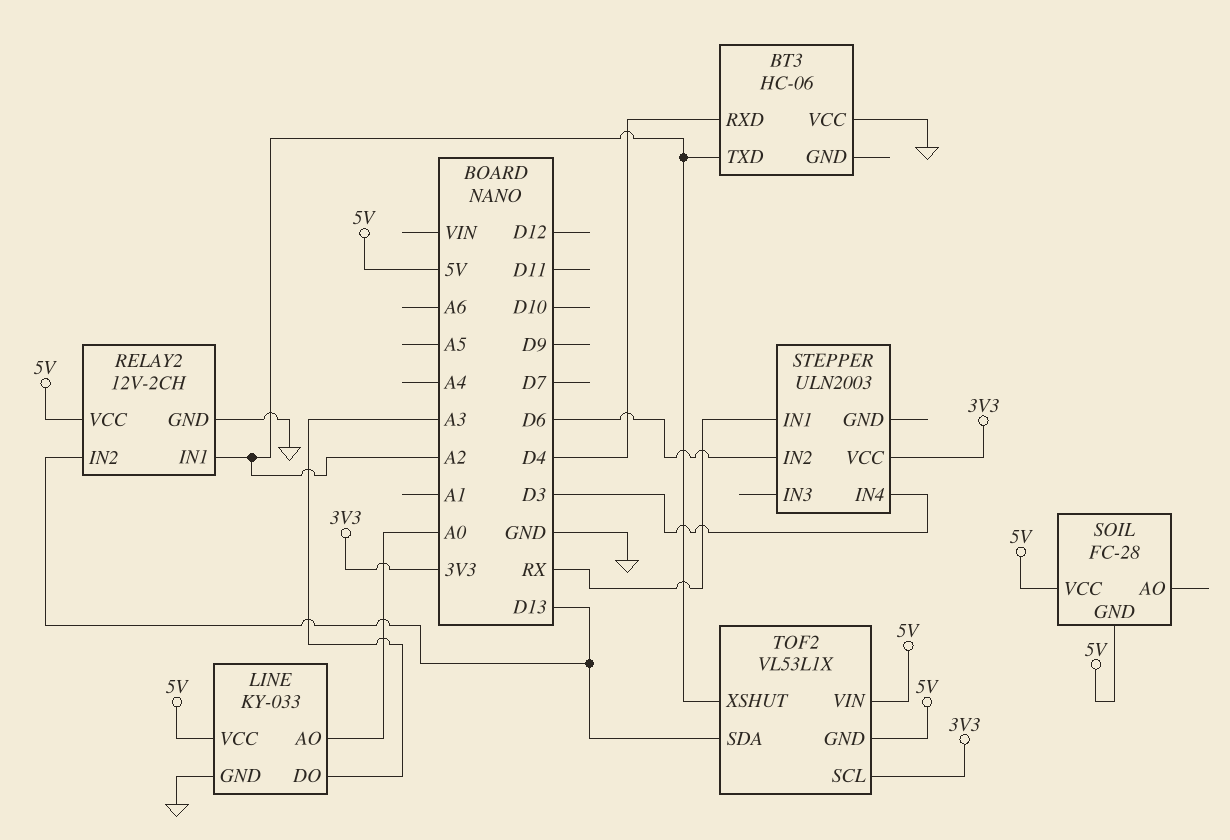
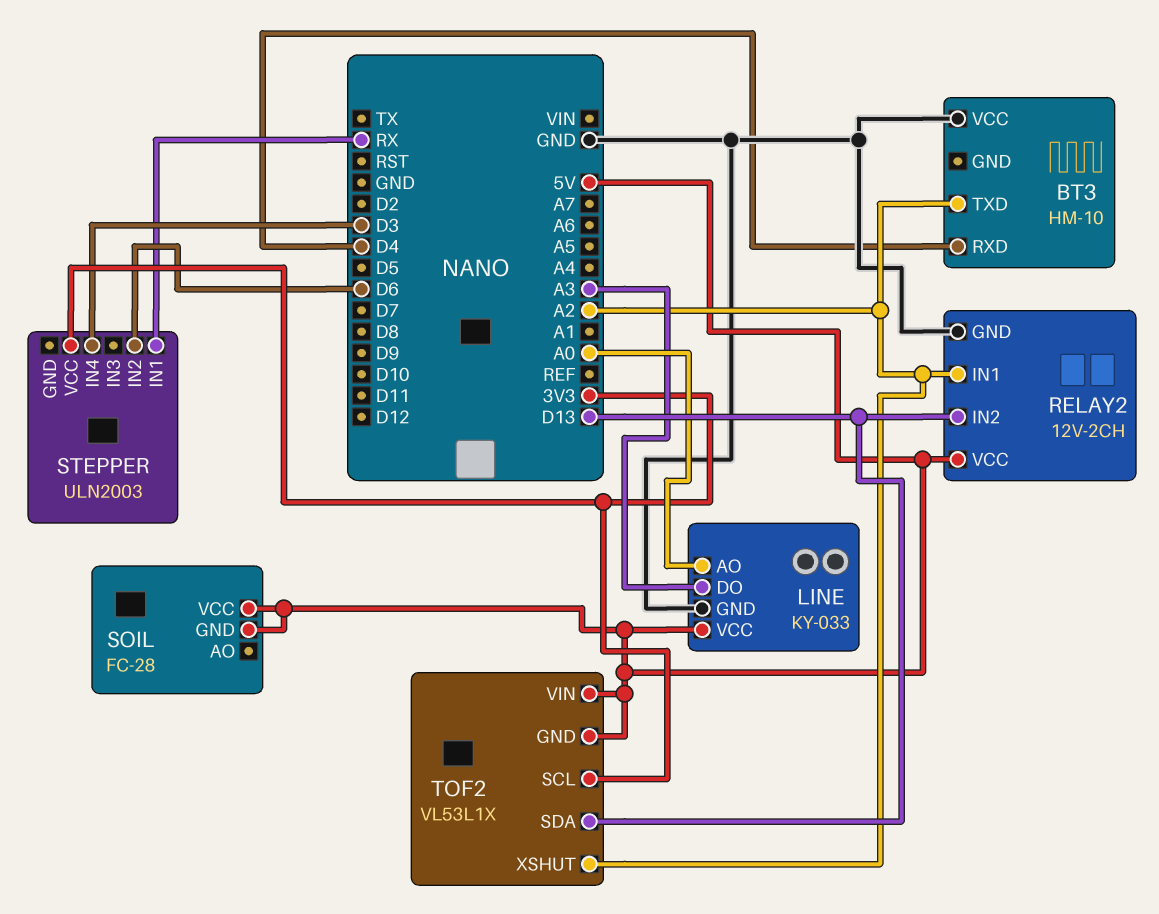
BT3: HC-06 -> HM-10

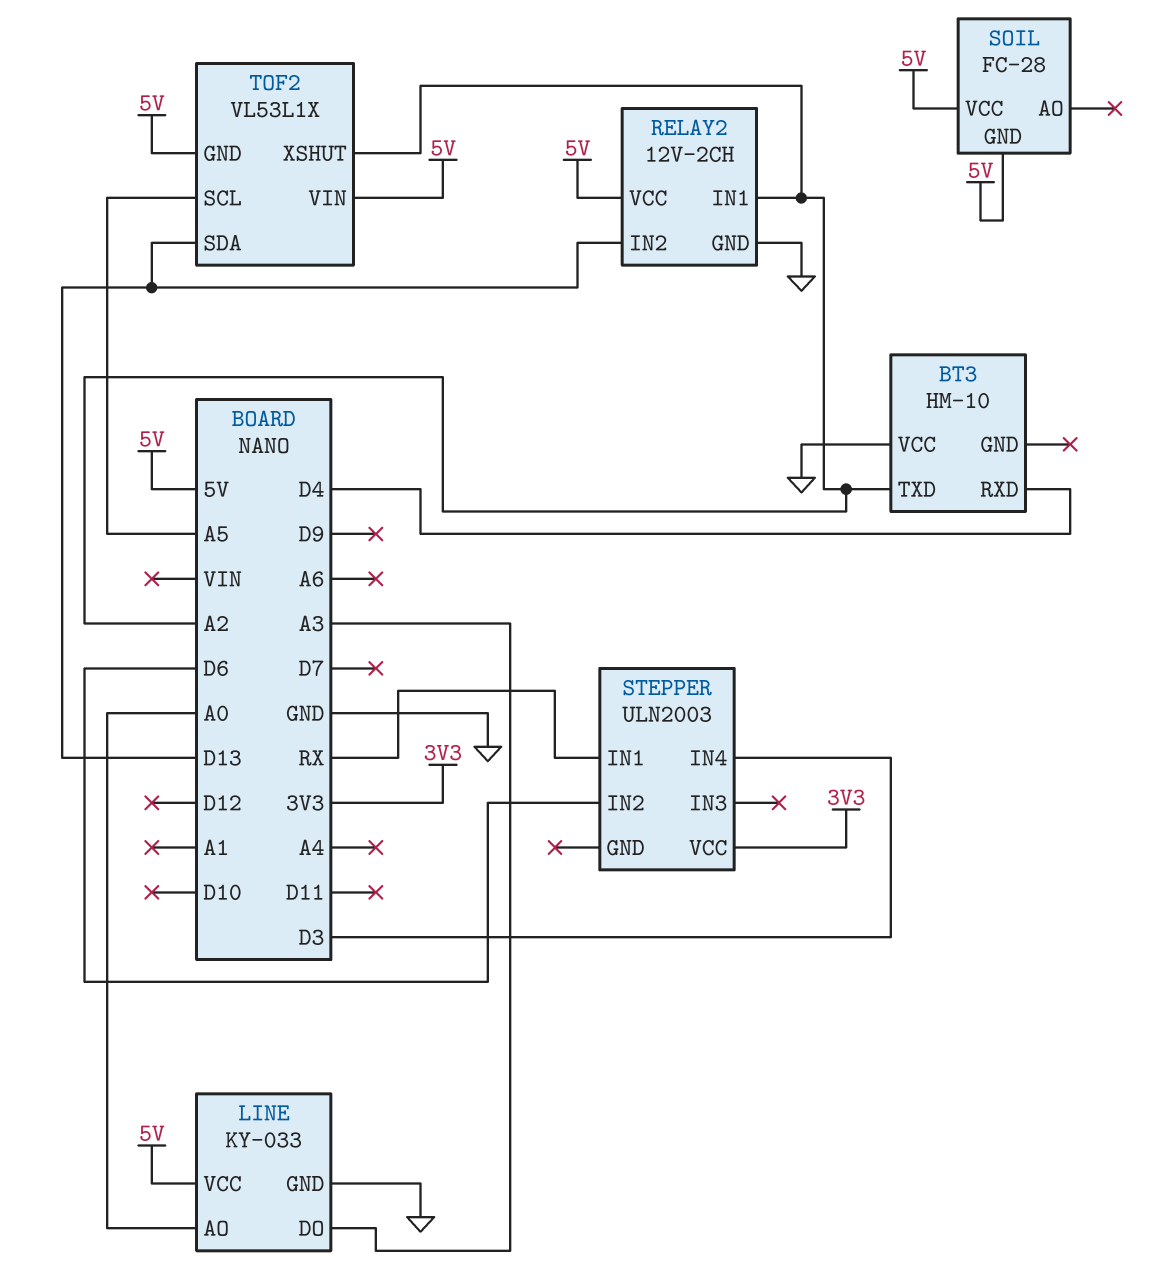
TOF2 pin SCL: 3V3 -> A5

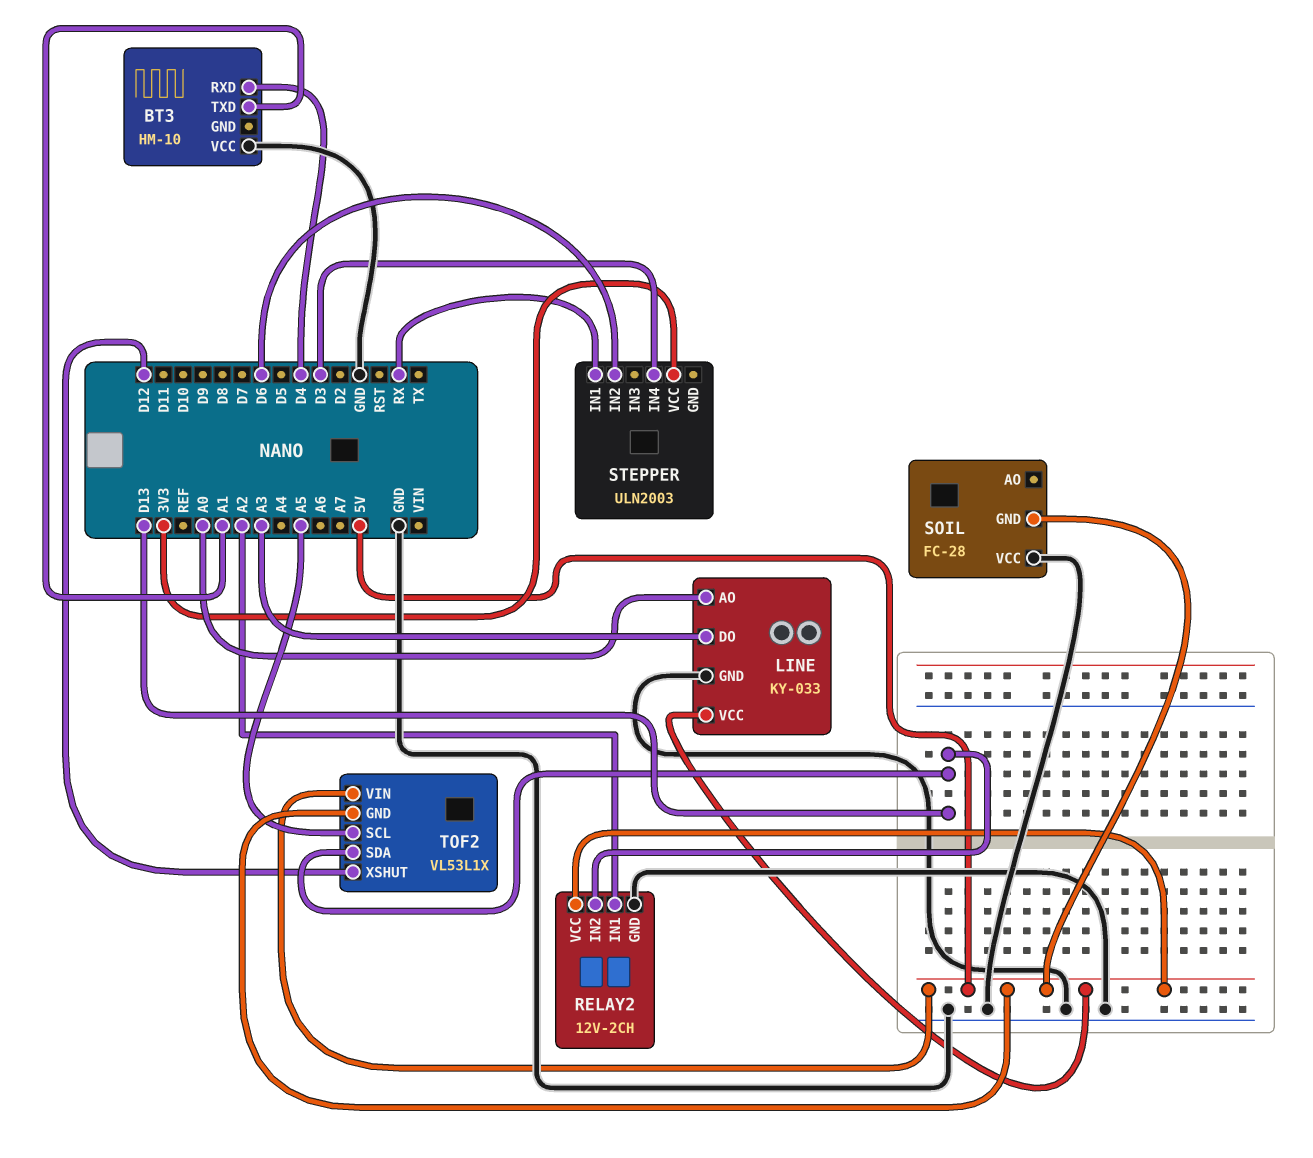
BT3 pin TXD: A2 -> A1
SOIL pin VCC: 5V -> GND
TOF2 pin XSHUT: A2 -> D12

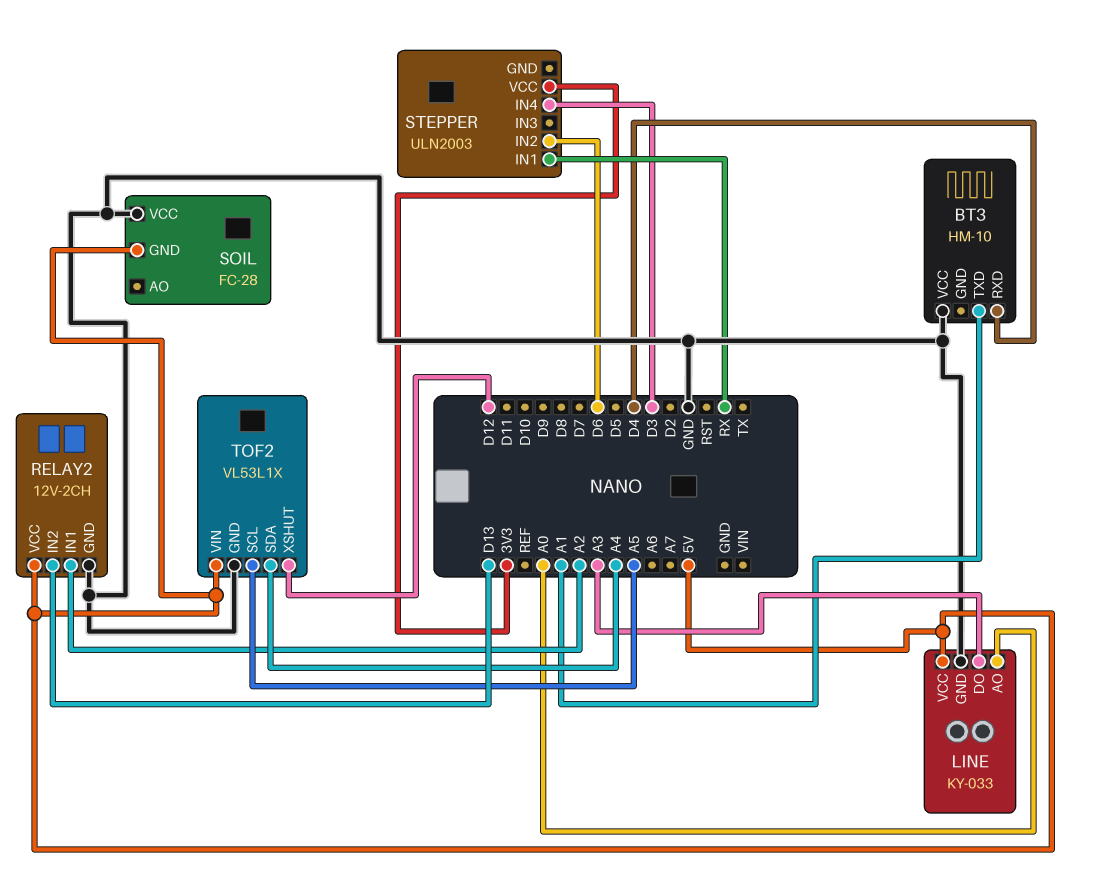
TOF2 pin GND: 5V -> GND
TOF2 pin SDA: D13 -> A4

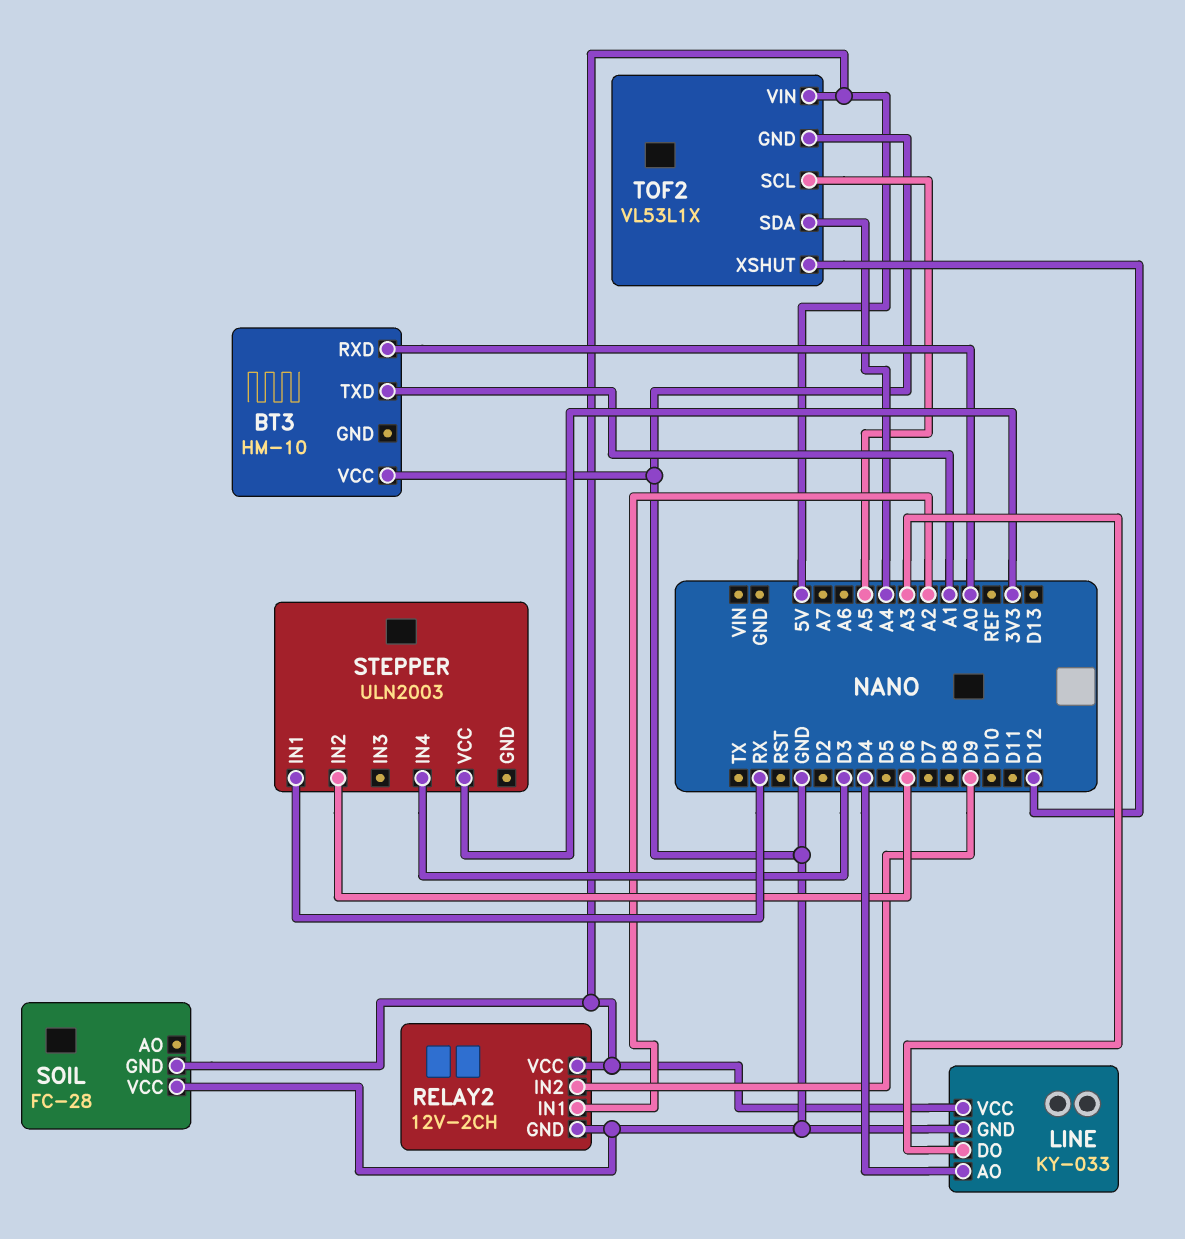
BT3 pin RXD: D4 -> A0
LINE pin AO: A0 -> D4
RELAY2 pin IN2: D13 -> D9

